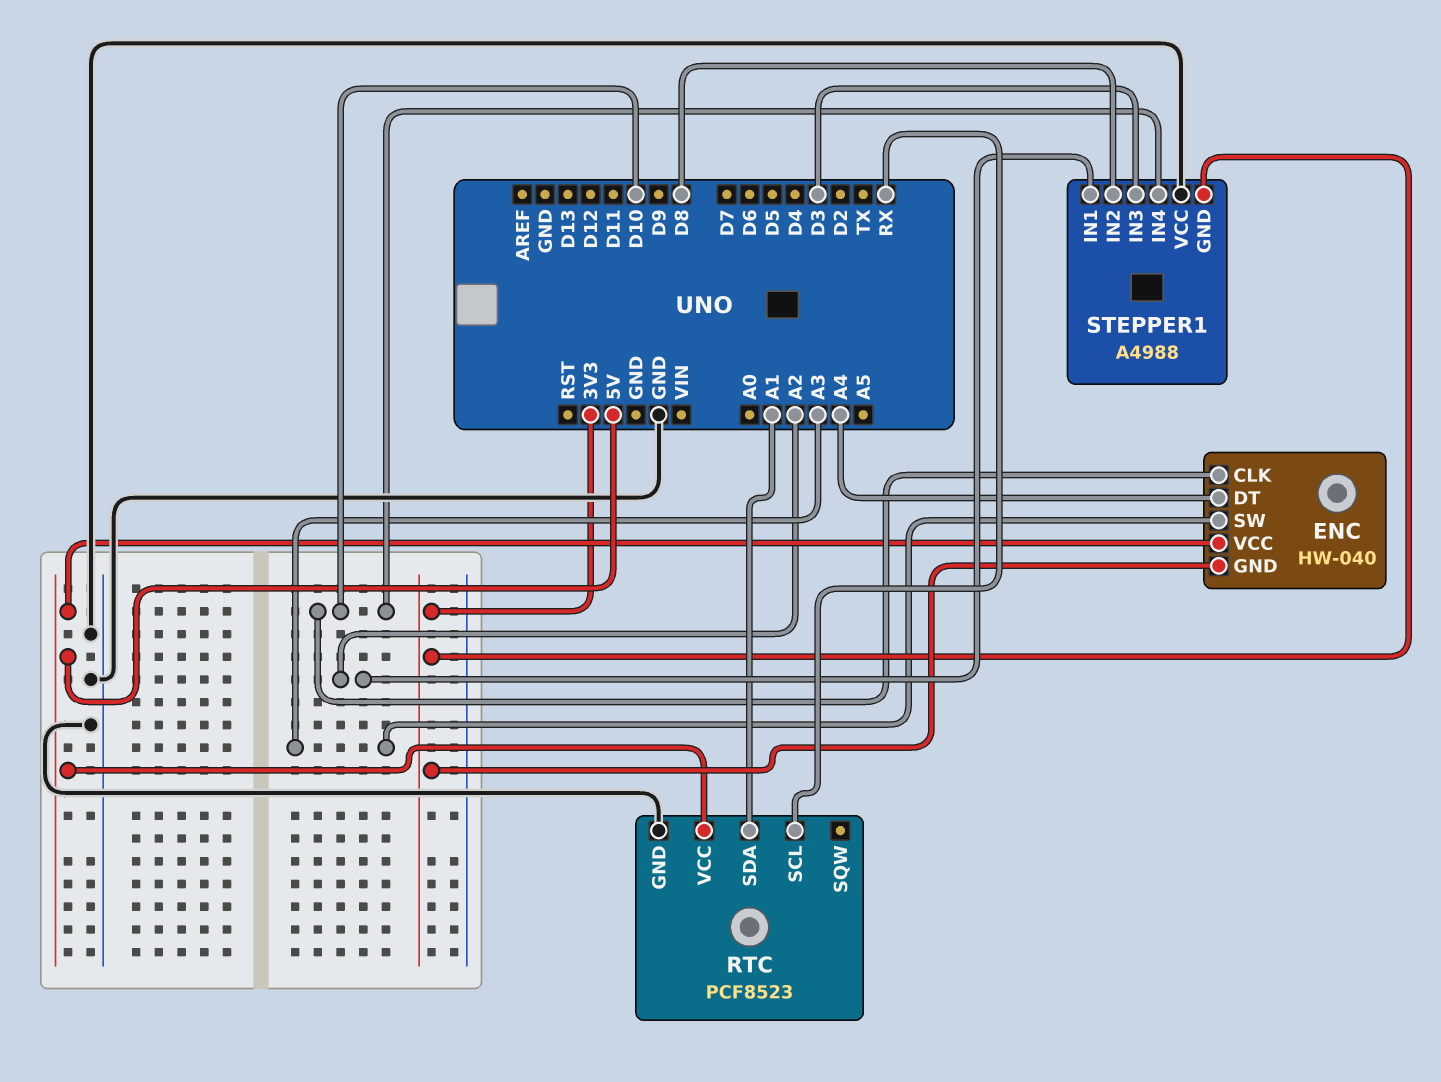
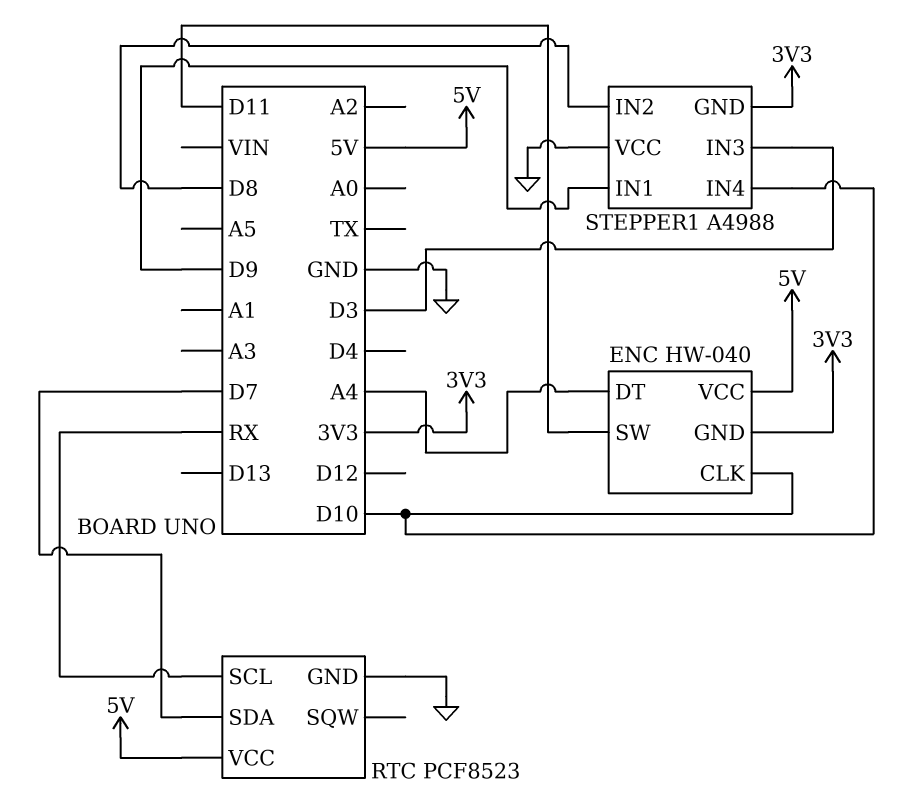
ENC pin SW: A3 -> D11
RTC pin SDA: A1 -> D7
STEPPER1 pin IN1: A2 -> D9

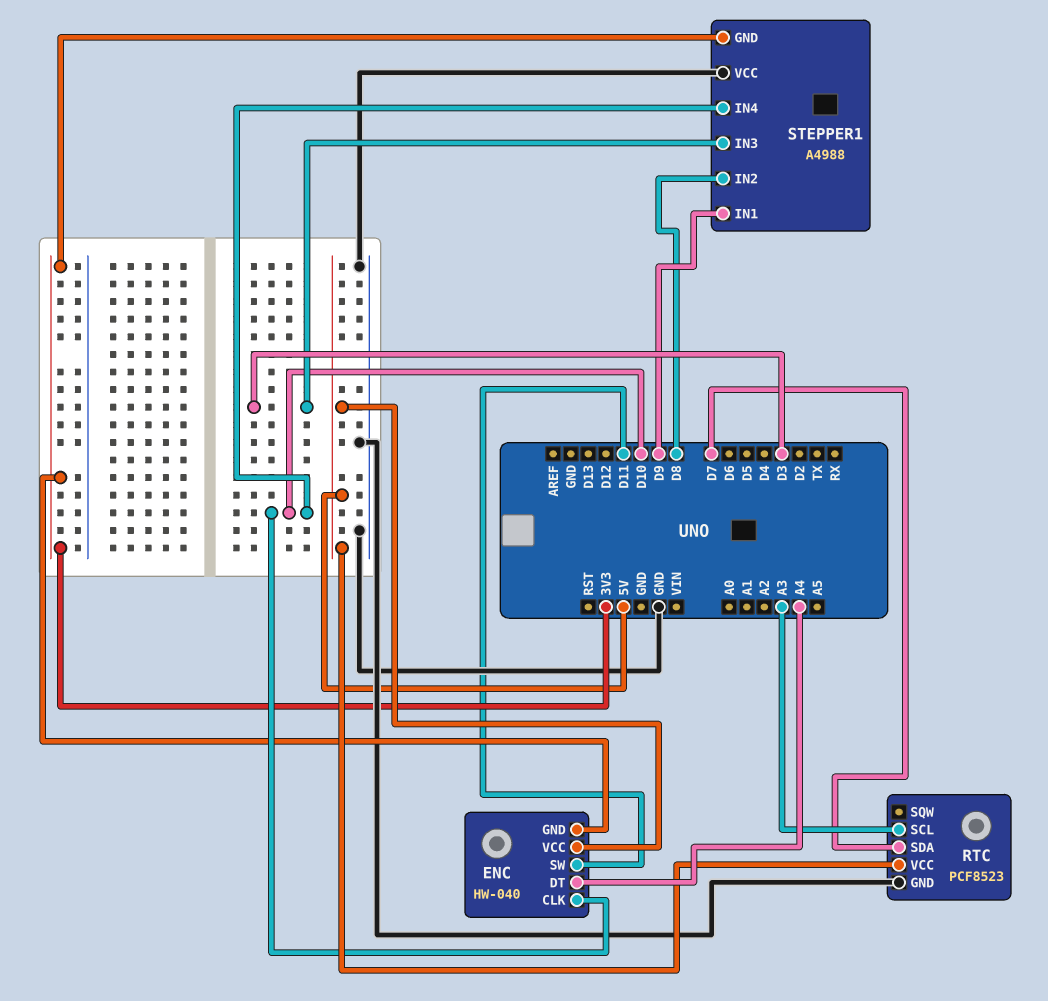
RTC pin SCL: RX -> A3

